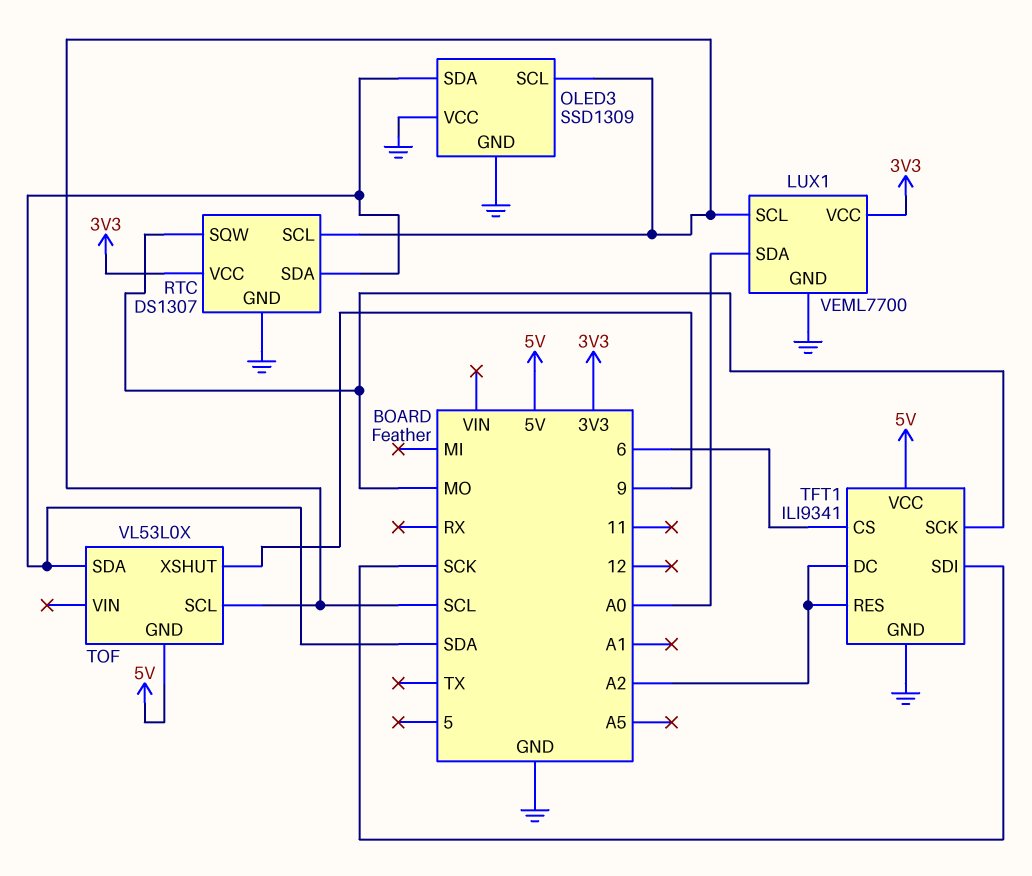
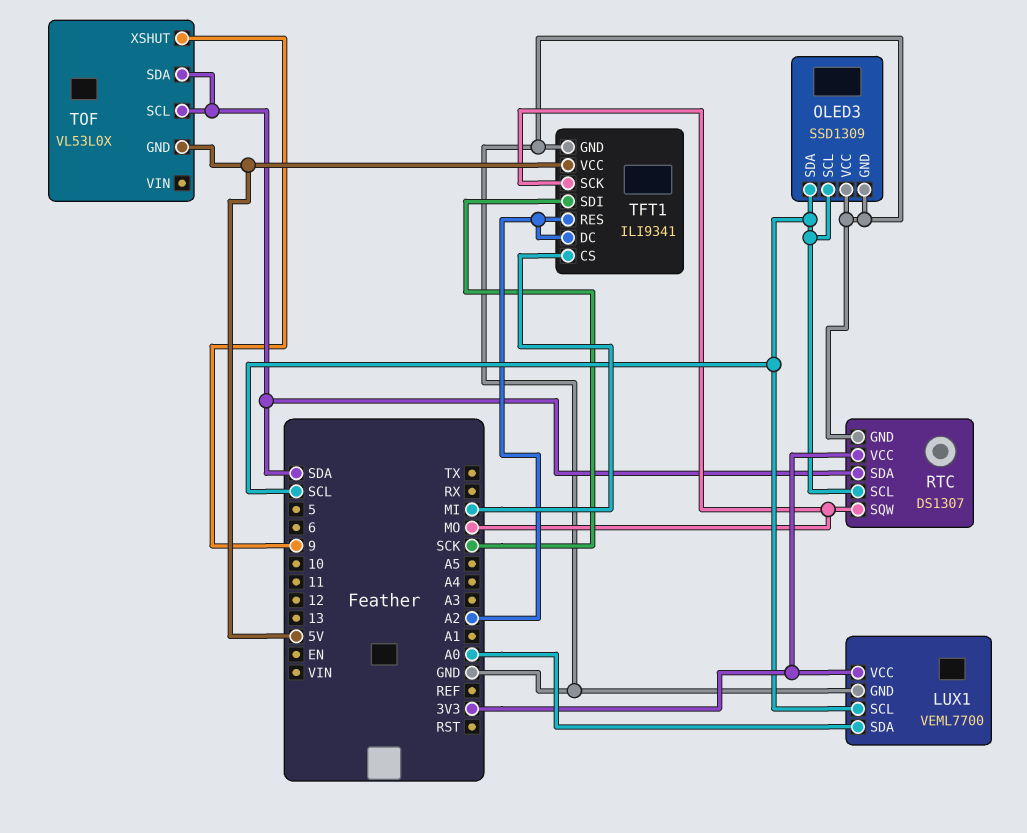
OLED3 pin SDA: SDA -> SCL
TFT1 pin CS: 6 -> MI
TOF pin SCL: SCL -> SDA

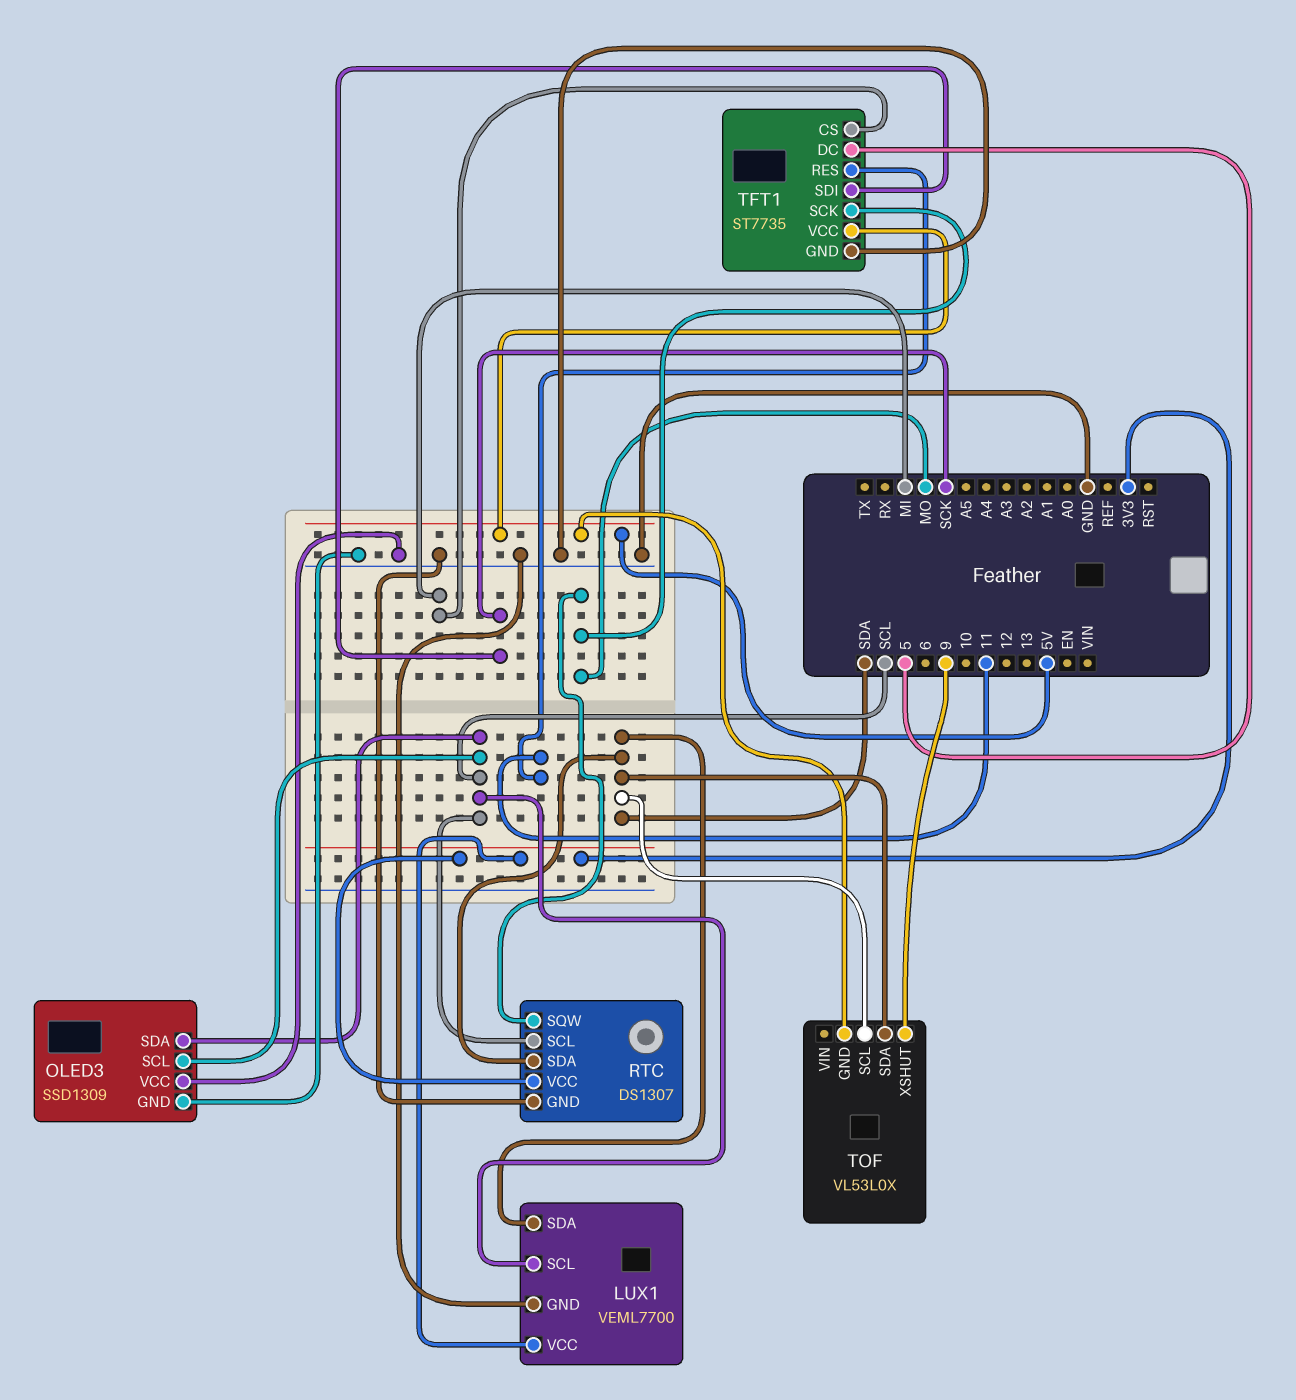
LUX1 pin SDA: A0 -> SDA
TFT1: ILI9341 -> ST7735
TFT1 pin DC: A2 -> 5
TFT1 pin RES: A2 -> 11

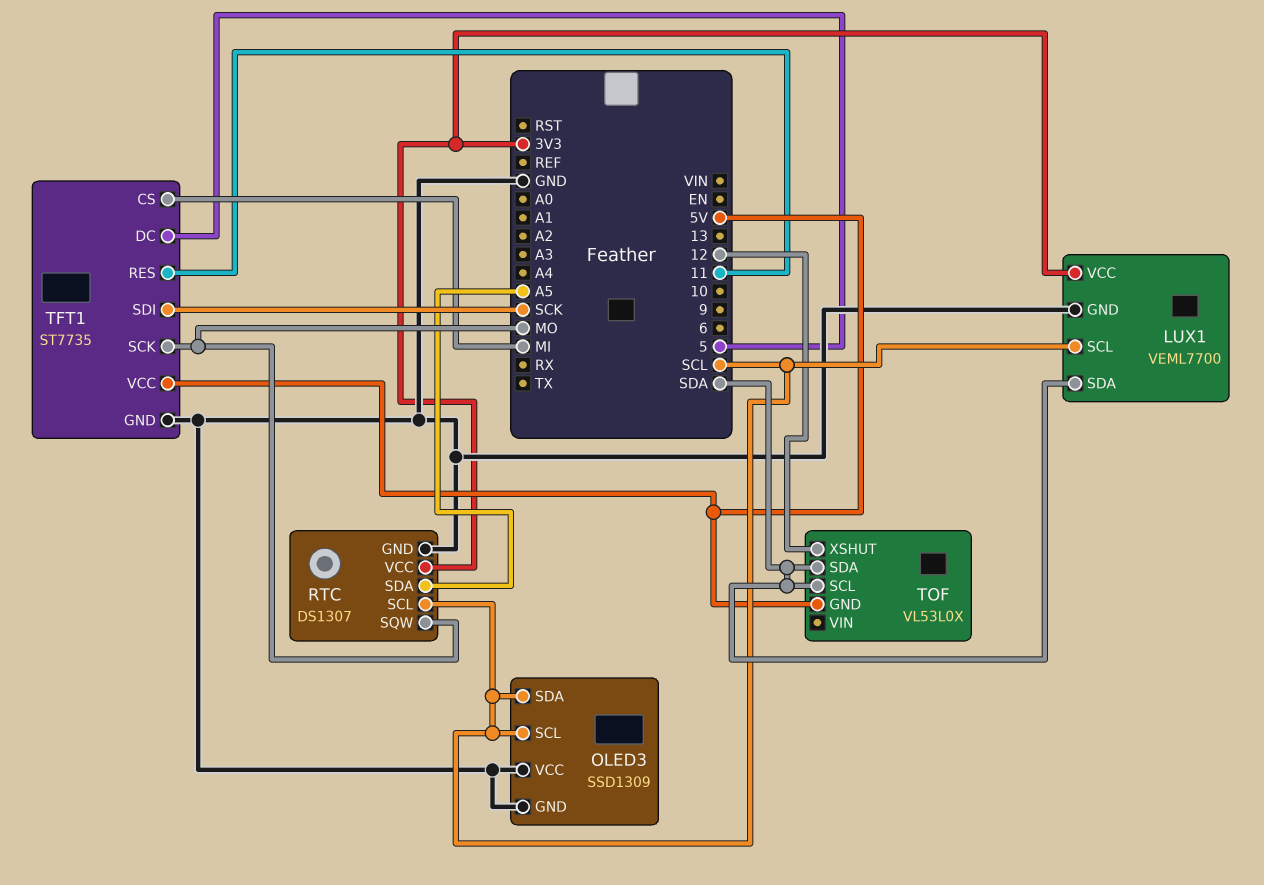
RTC pin SDA: SDA -> A5
TOF pin XSHUT: 9 -> 12

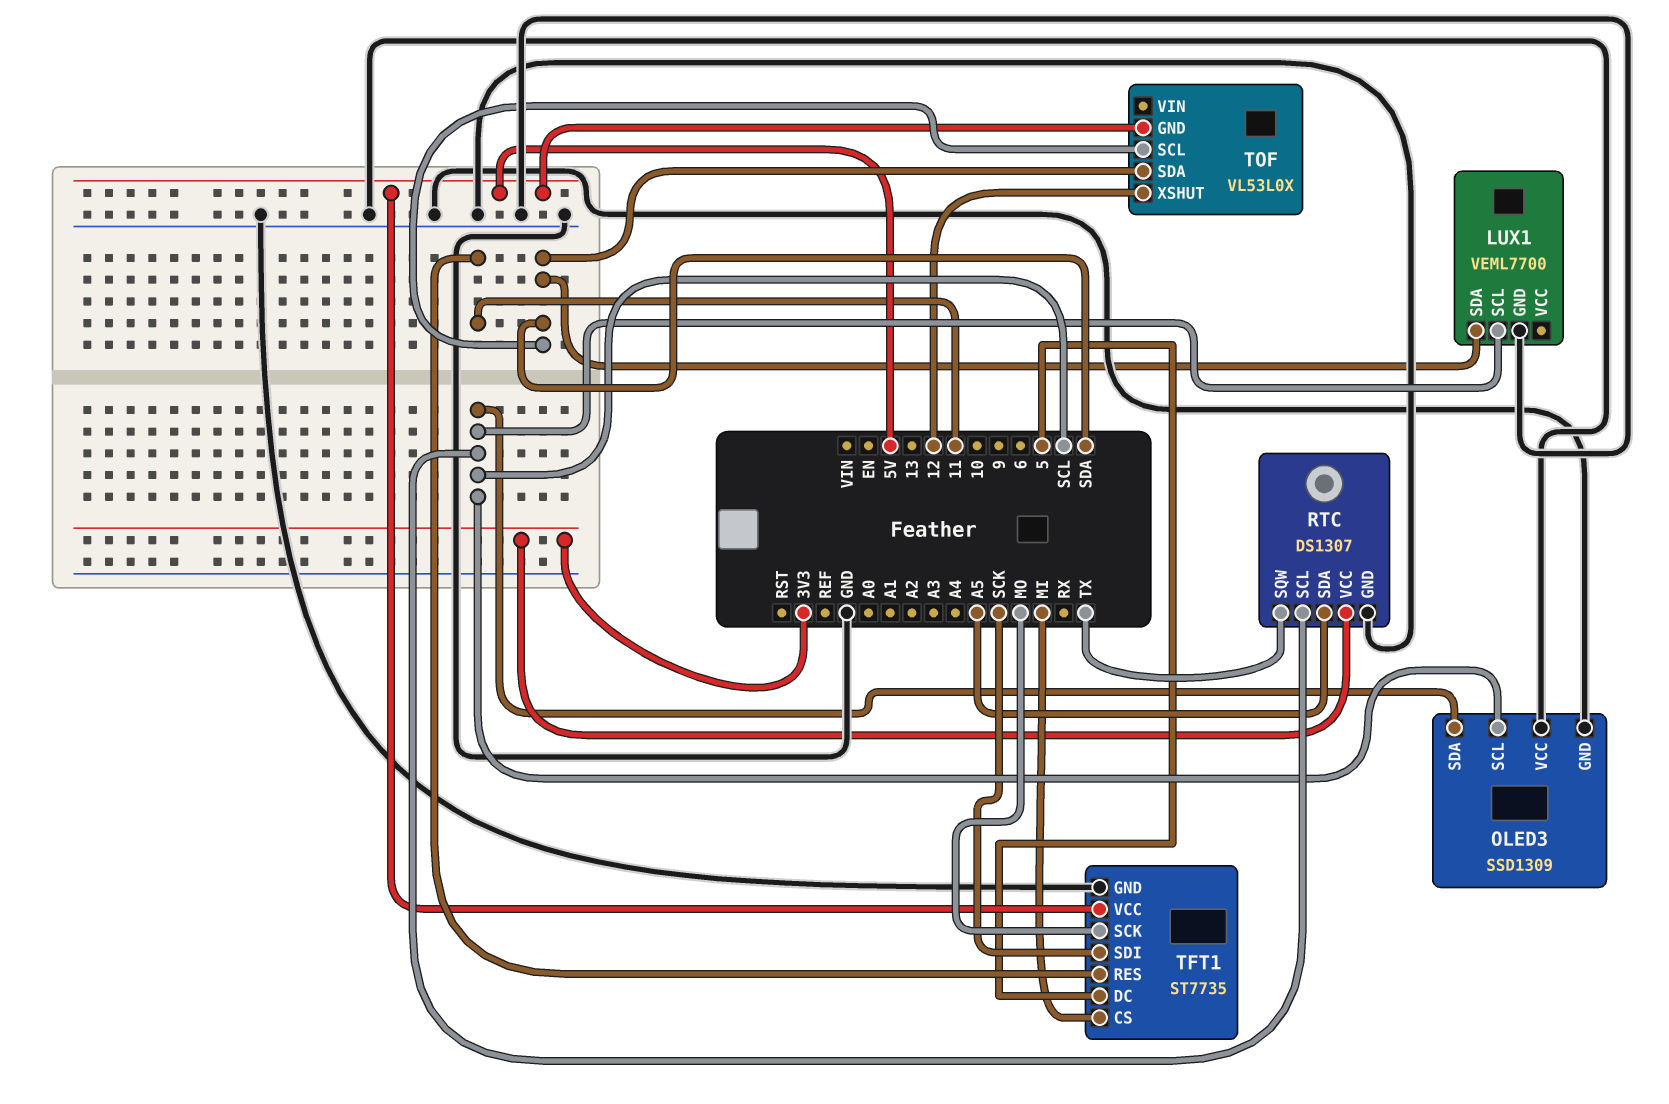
LUX1 pin VCC: 3V3 -> none
RTC pin SQW: MO -> TX

